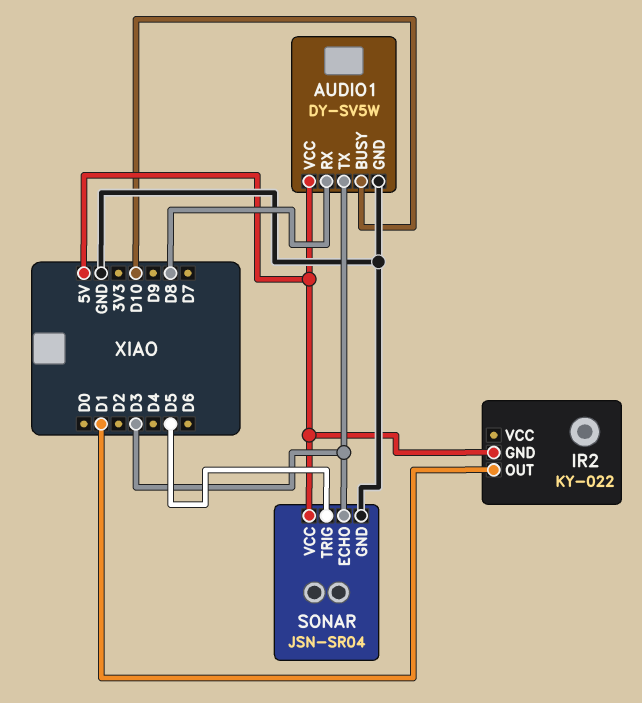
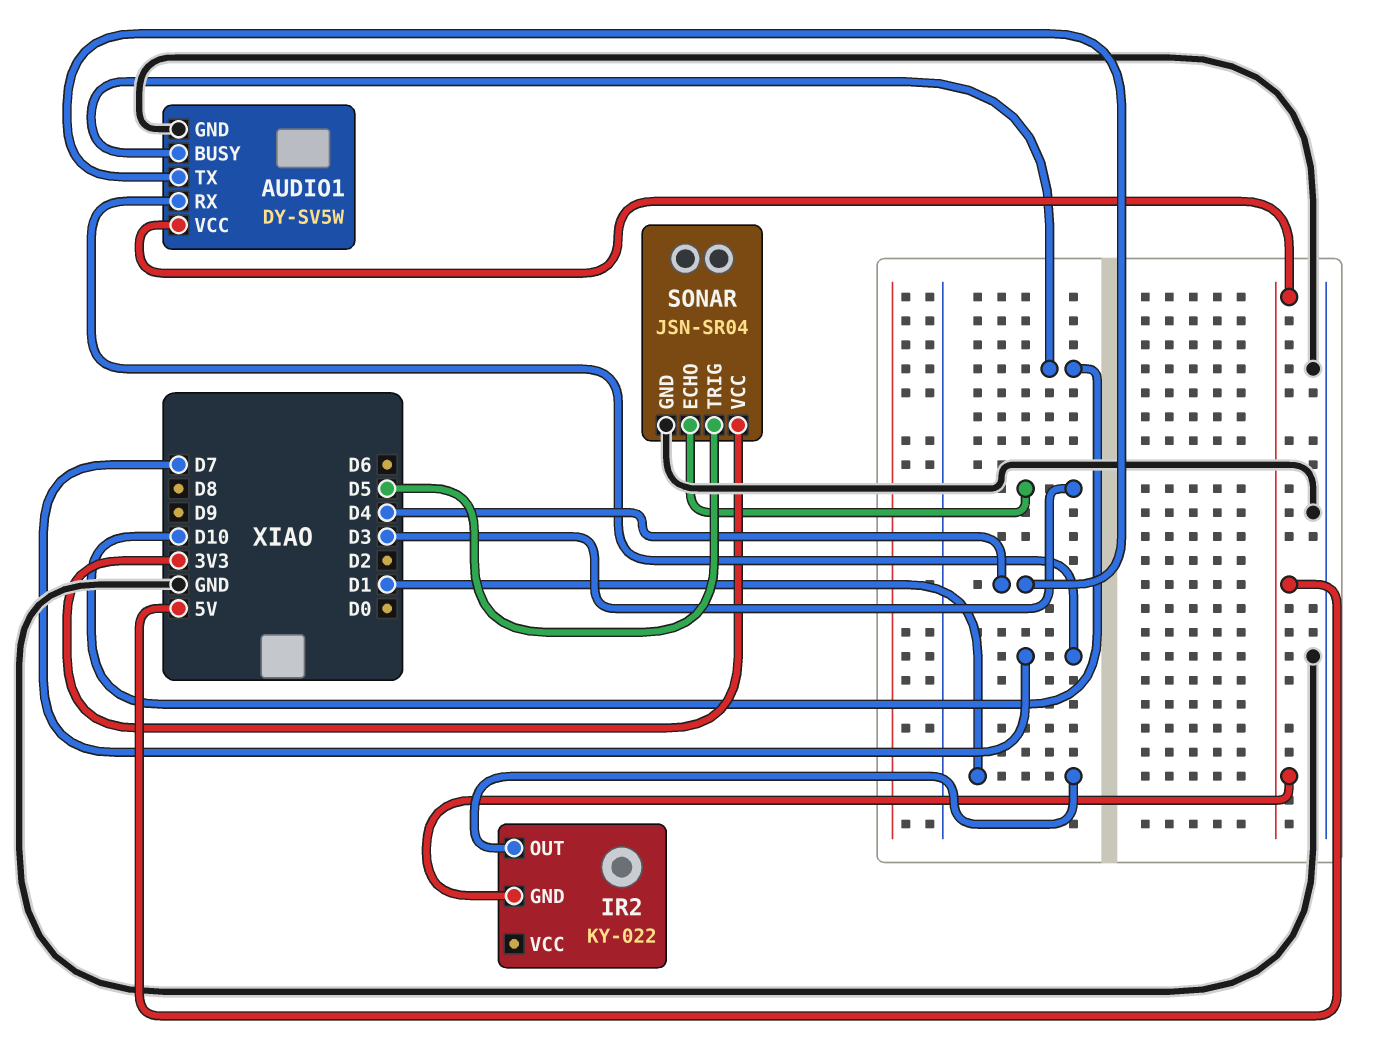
AUDIO1 pin RX: D8 -> D7
AUDIO1 pin TX: D3 -> D4
SONAR pin VCC: 5V -> 3V3

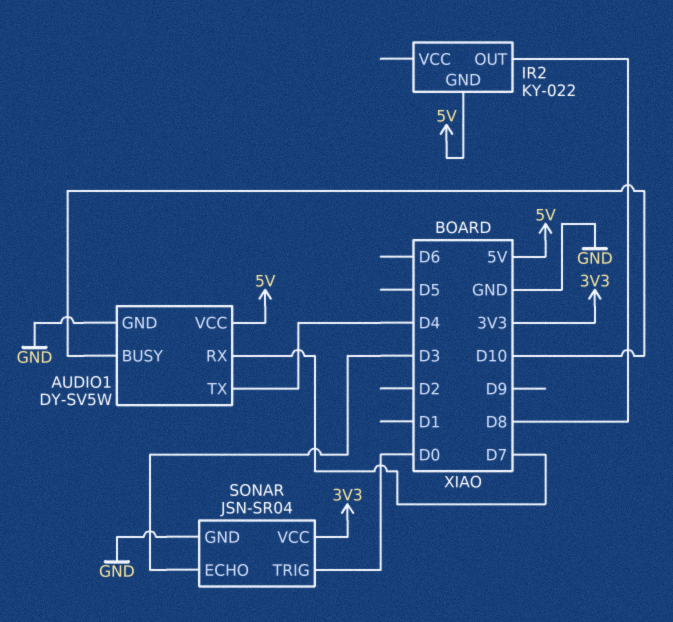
IR2 pin OUT: D1 -> D8
SONAR pin TRIG: D5 -> D0

